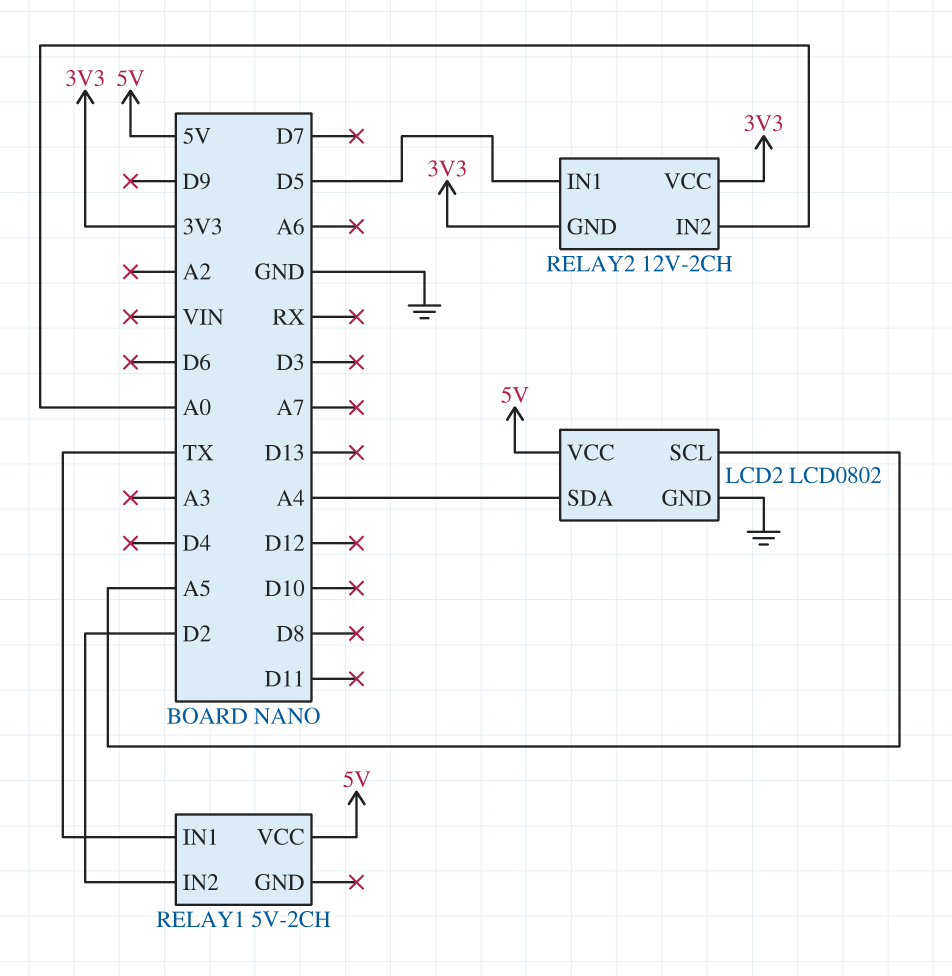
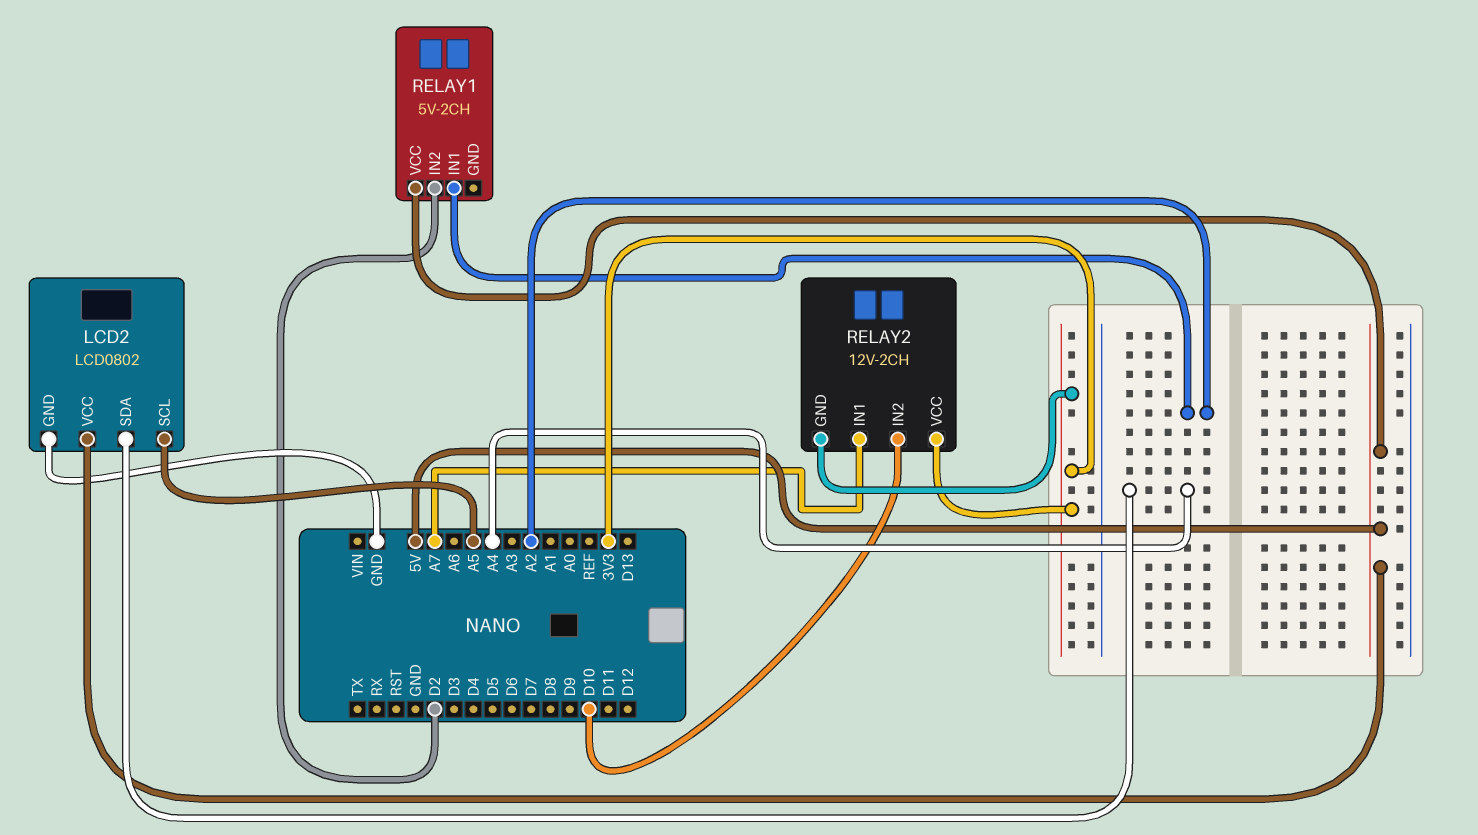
RELAY1 pin IN1: TX -> A2
RELAY2 pin IN1: D5 -> A7
RELAY2 pin IN2: A0 -> D10

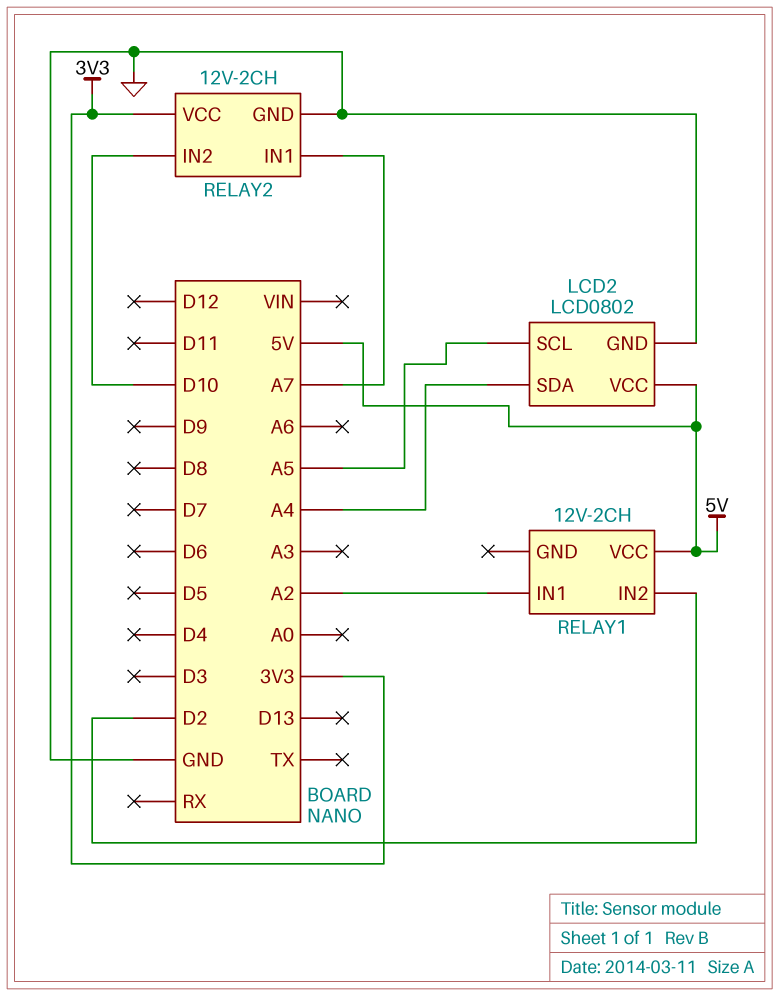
RELAY1: 5V-2CH -> 12V-2CH
RELAY2 pin GND: 3V3 -> GND

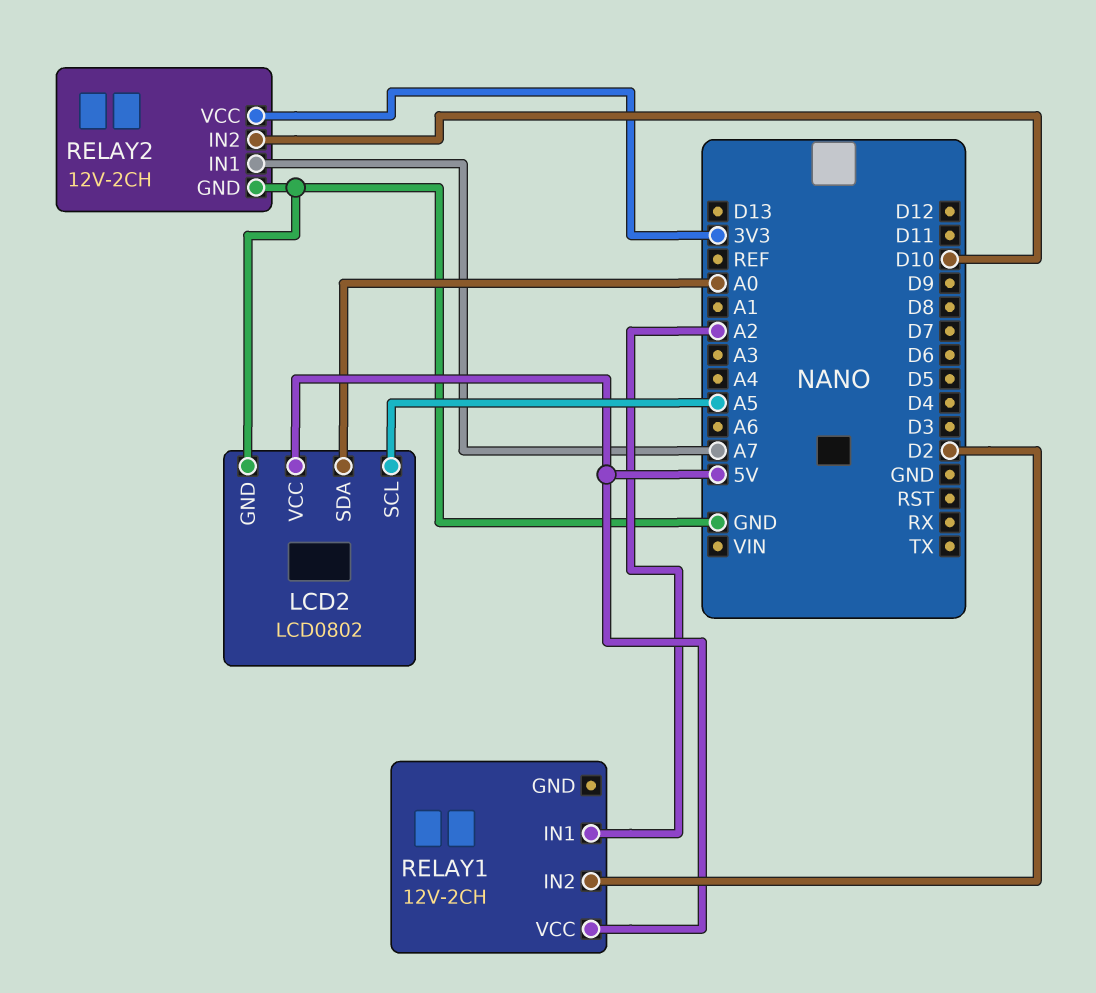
LCD2 pin SDA: A4 -> A0

